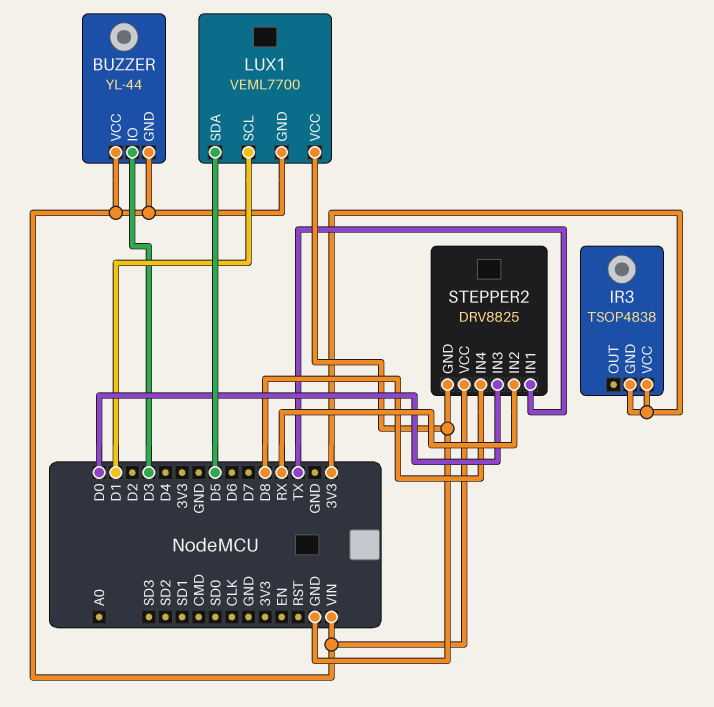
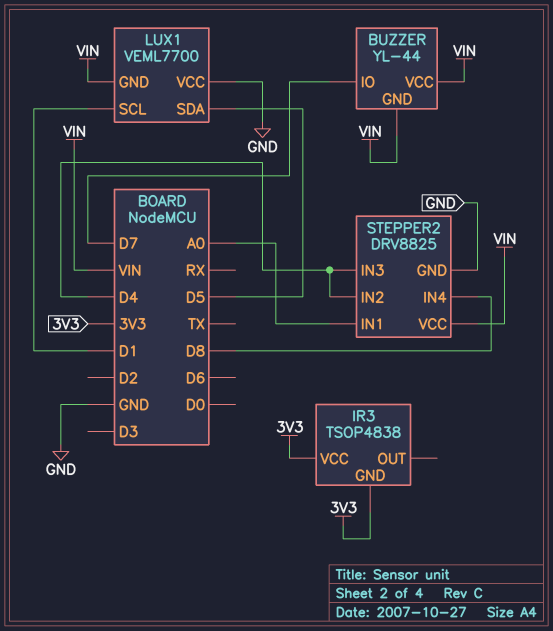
BUZZER pin IO: D3 -> D7
STEPPER2 pin IN1: TX -> A0
STEPPER2 pin IN2: RX -> D4
STEPPER2 pin IN3: D0 -> D4

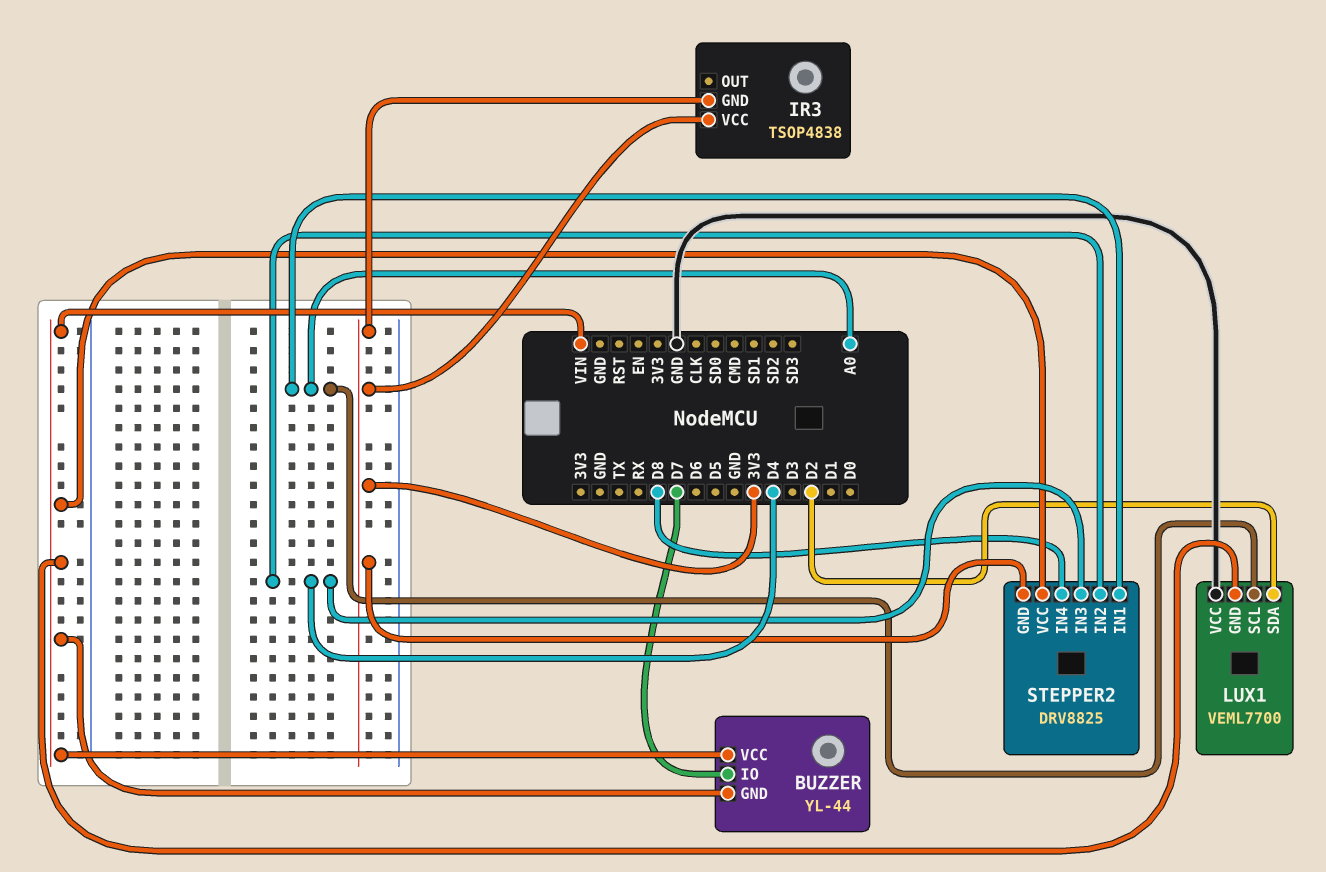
LUX1 pin SCL: D1 -> A0
LUX1 pin SDA: D5 -> D2
STEPPER2 pin GND: GND -> 3V3

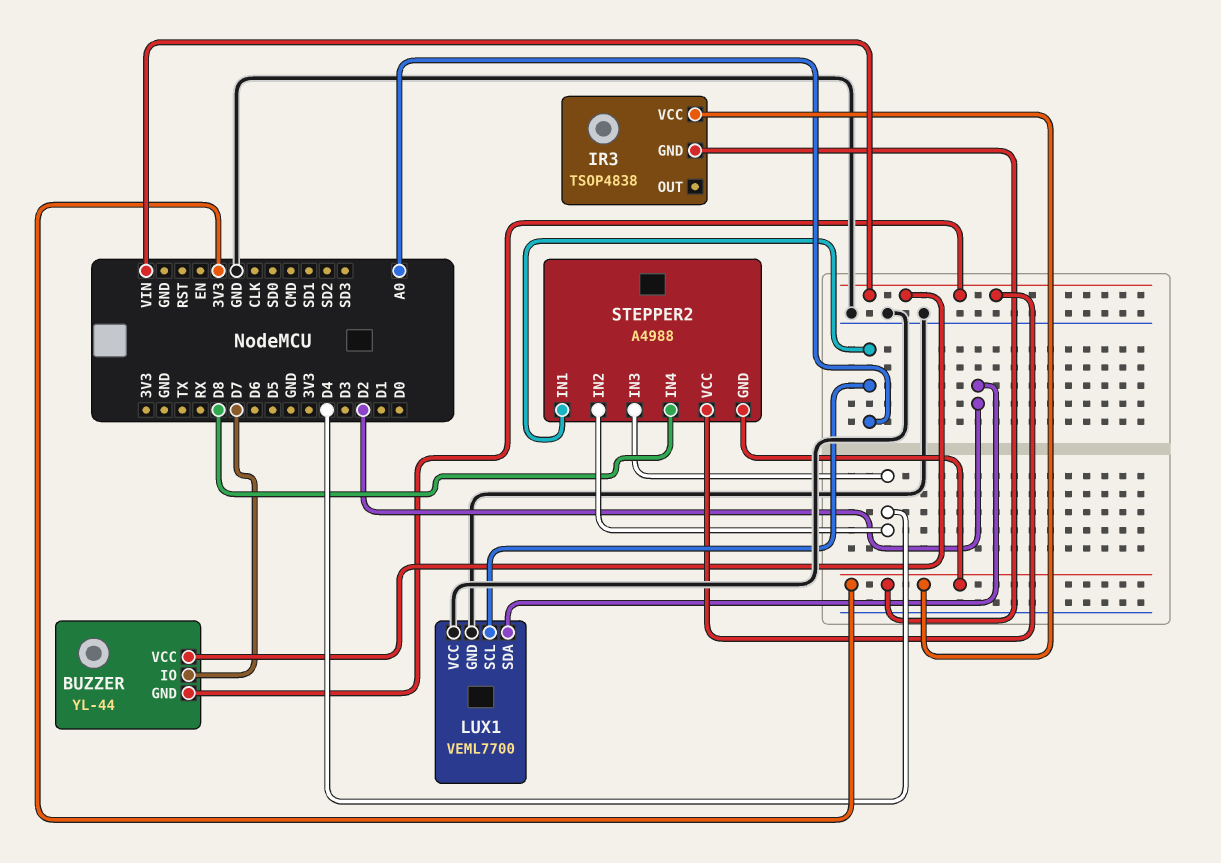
LUX1 pin GND: VIN -> GND
STEPPER2: DRV8825 -> A4988

